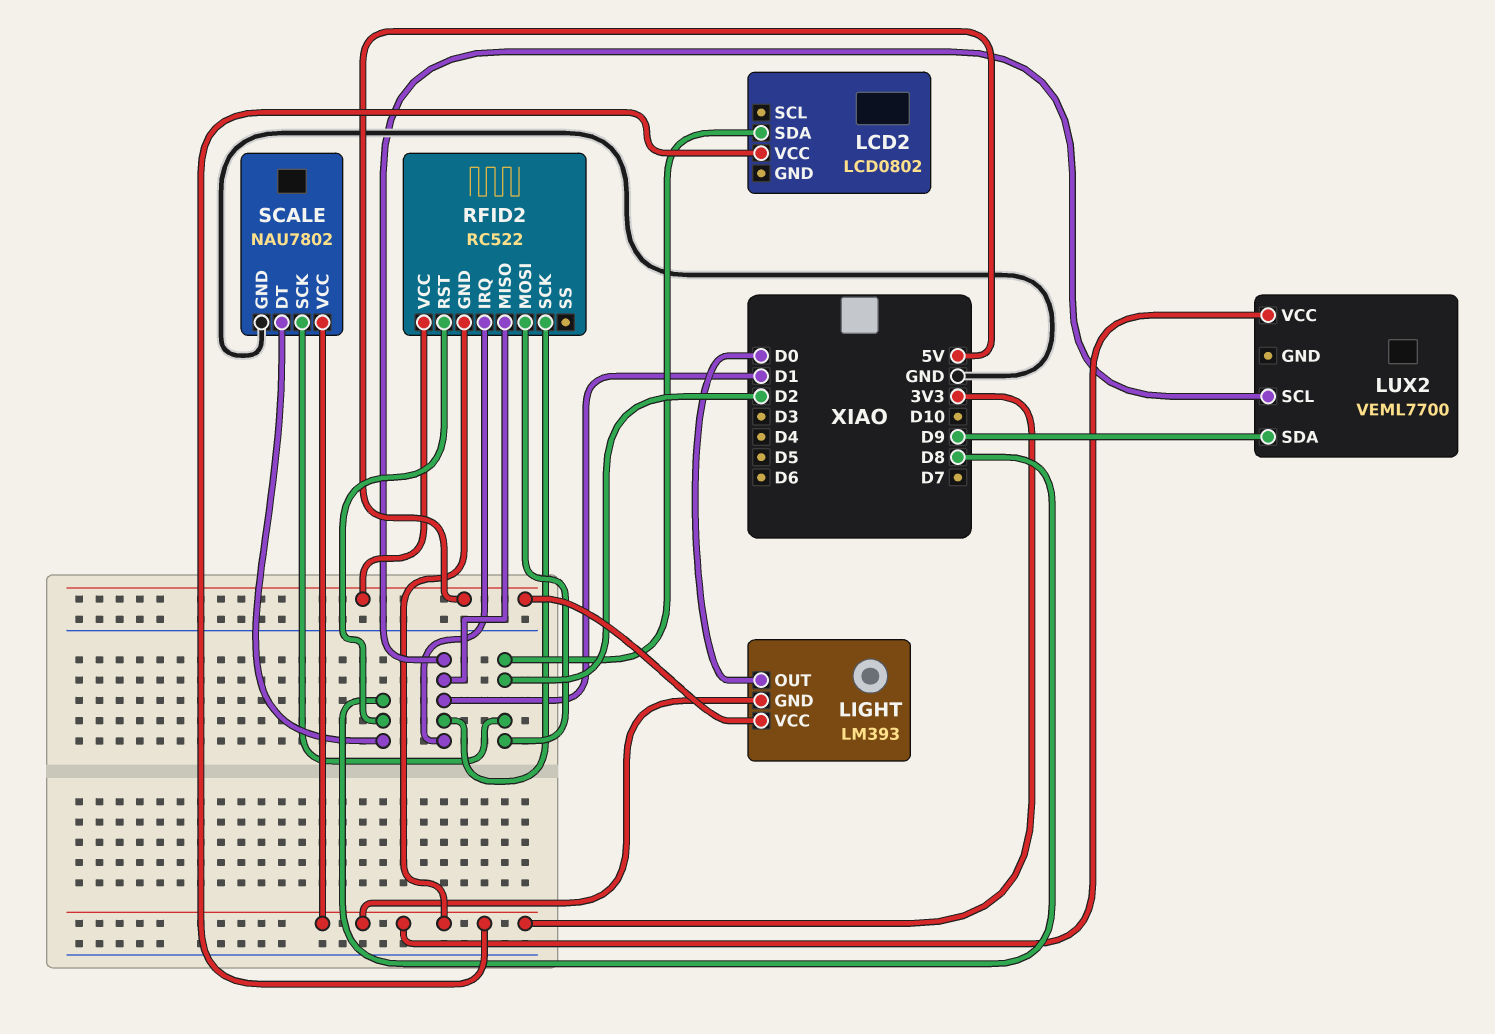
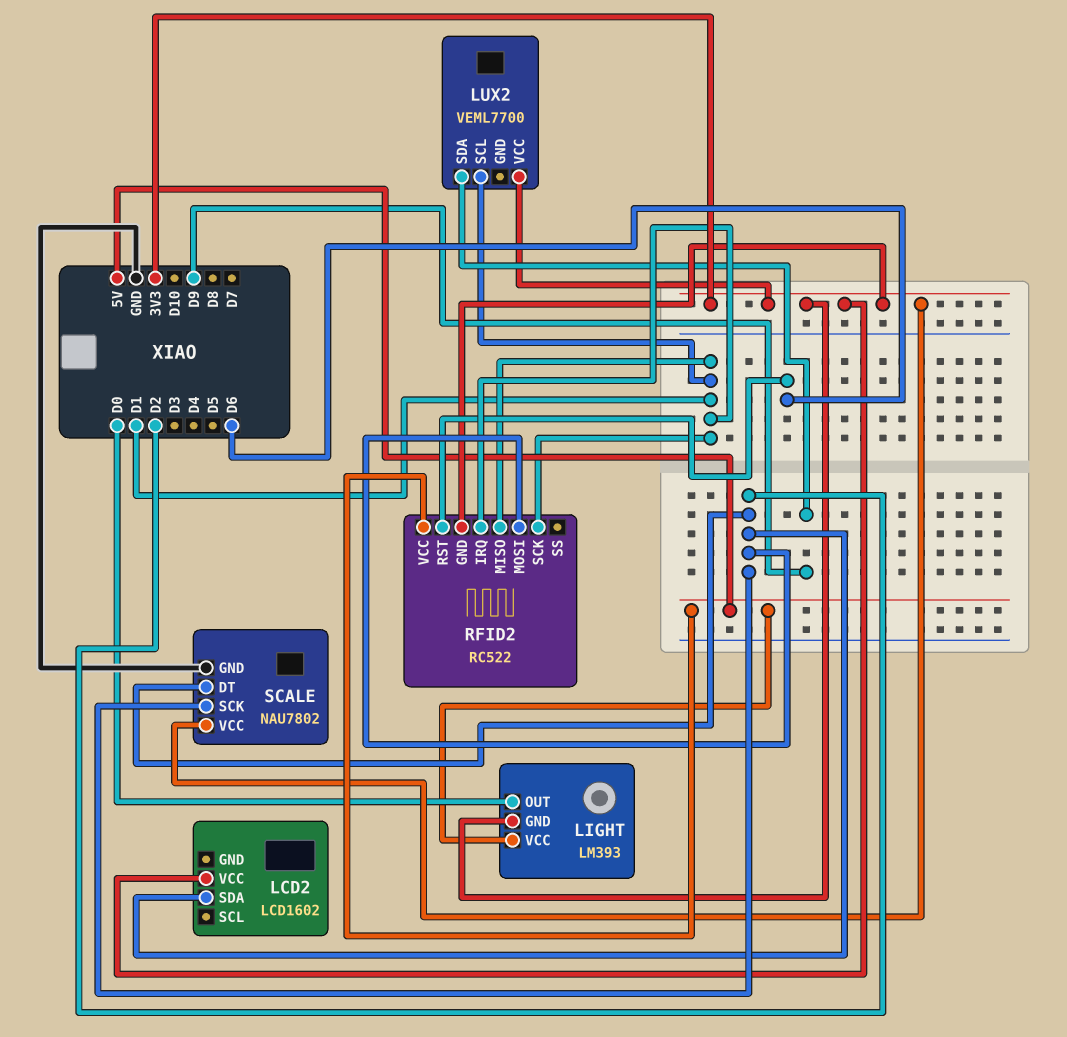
LCD2: LCD0802 -> LCD1602
RFID2 pin RST: D8 -> D6
SCALE pin DT: D8 -> D2

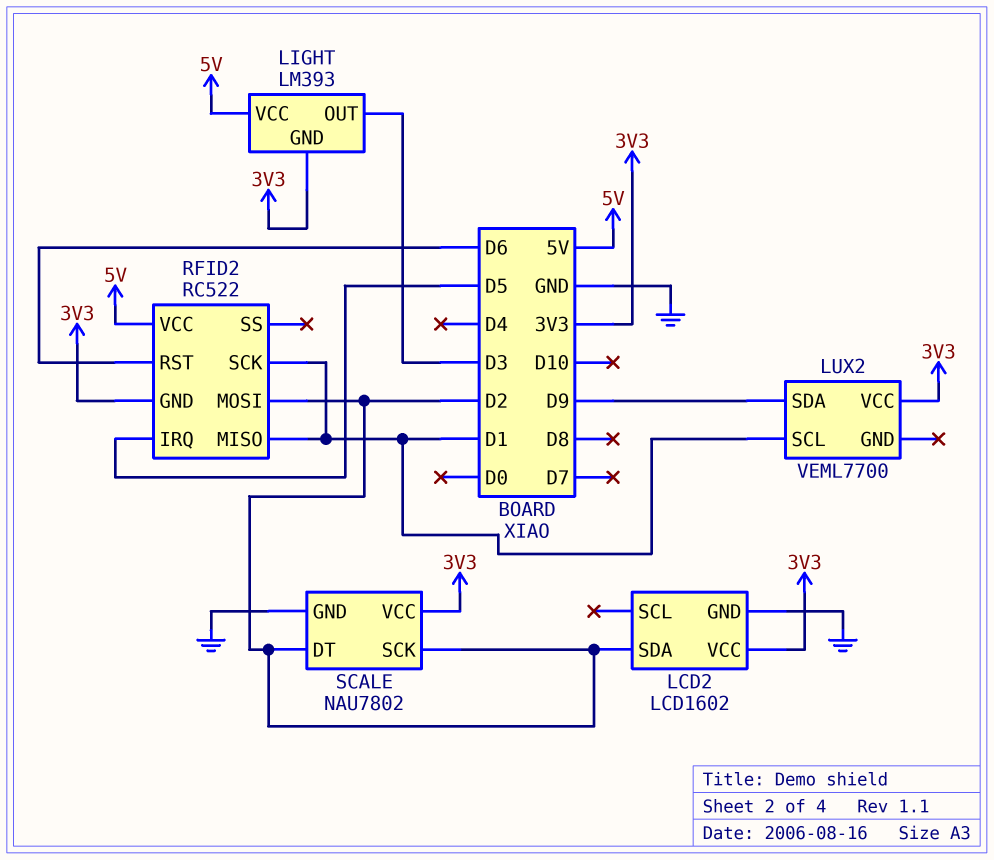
LCD2 pin GND: none -> GND
LIGHT pin OUT: D0 -> D3
RFID2 pin IRQ: D1 -> D5

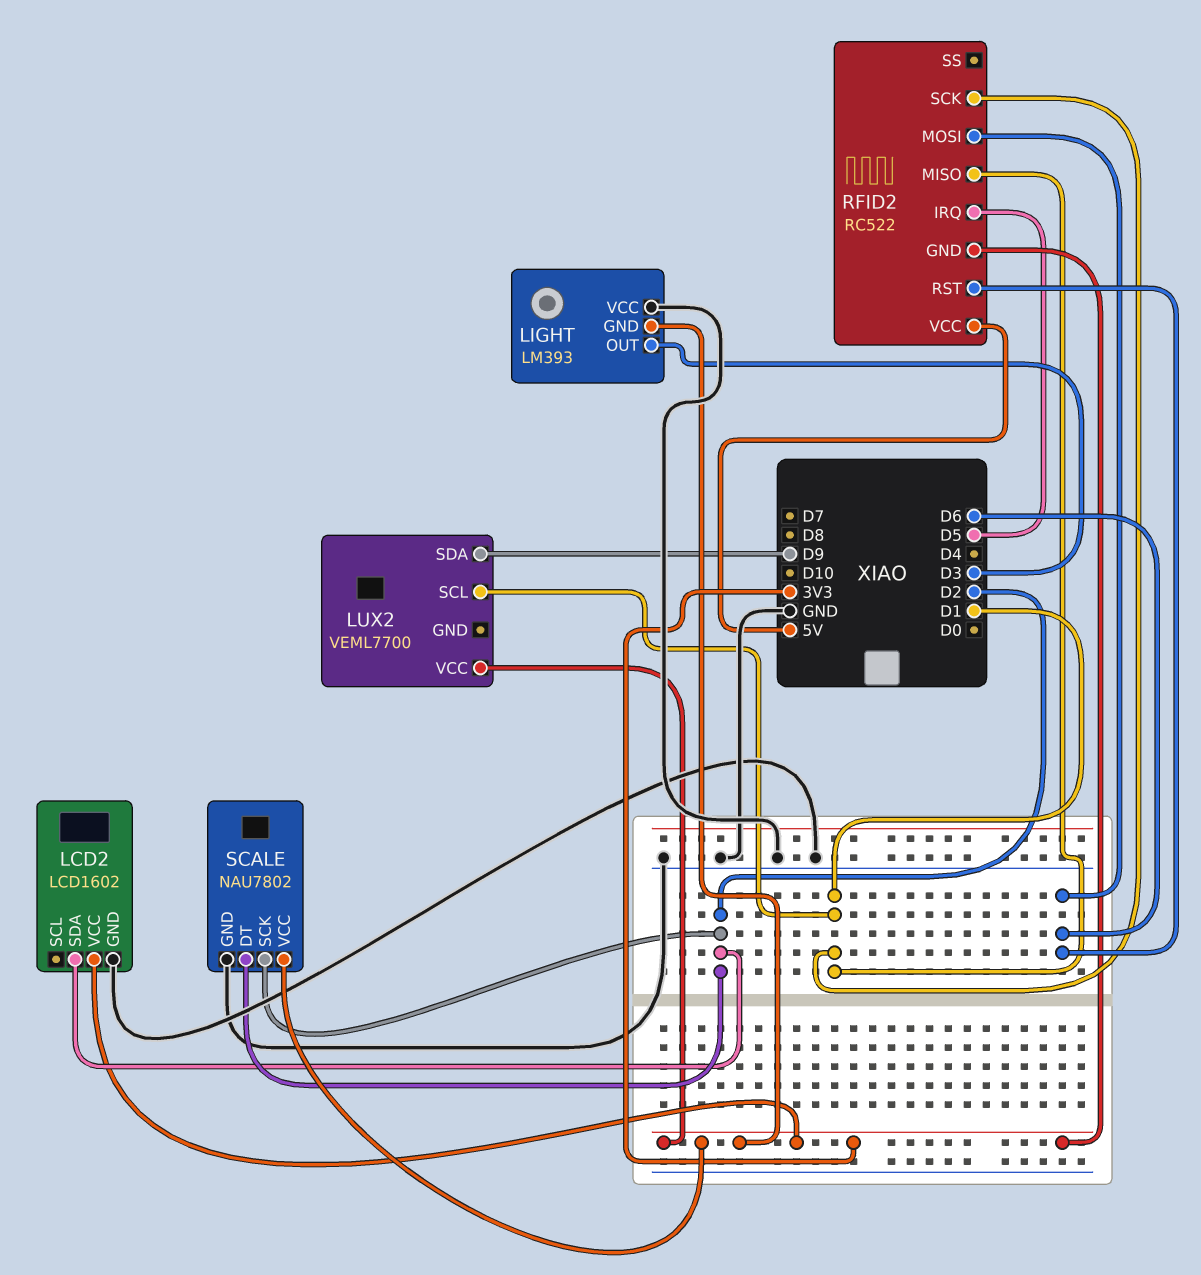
LIGHT pin VCC: 5V -> GND
RFID2 pin MOSI: D2 -> D6

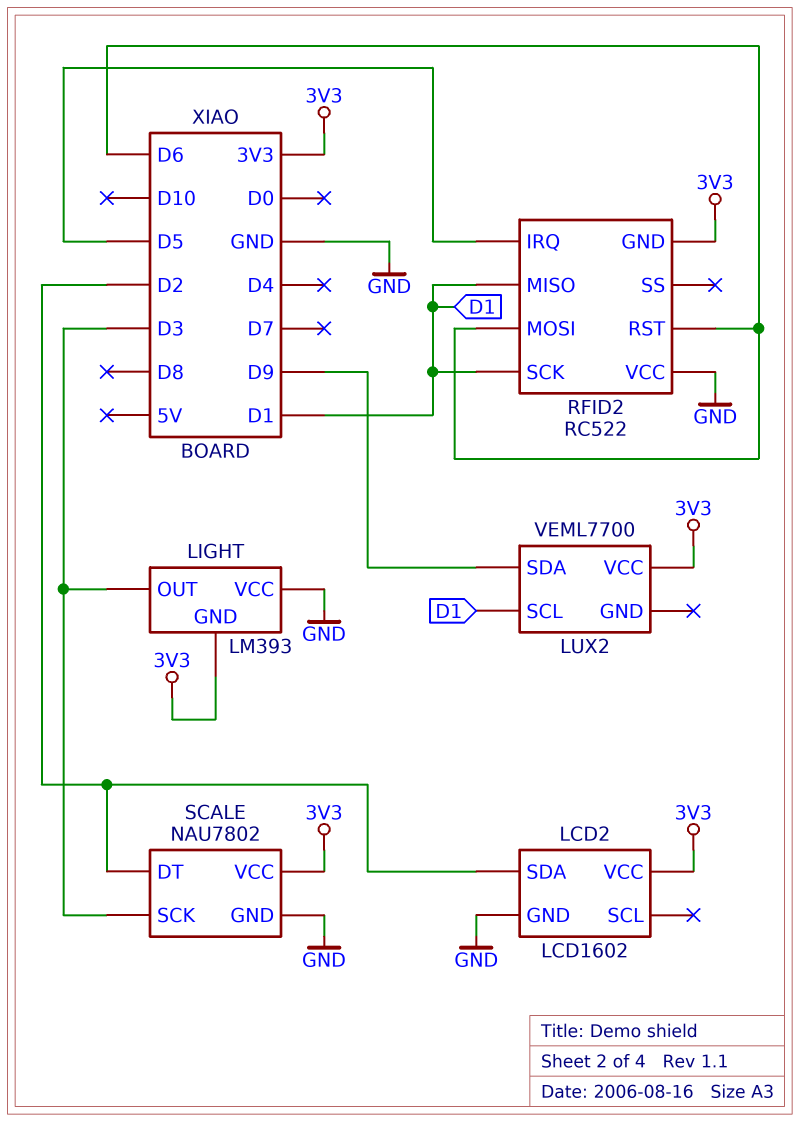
RFID2 pin VCC: 5V -> GND
SCALE pin SCK: D2 -> D3

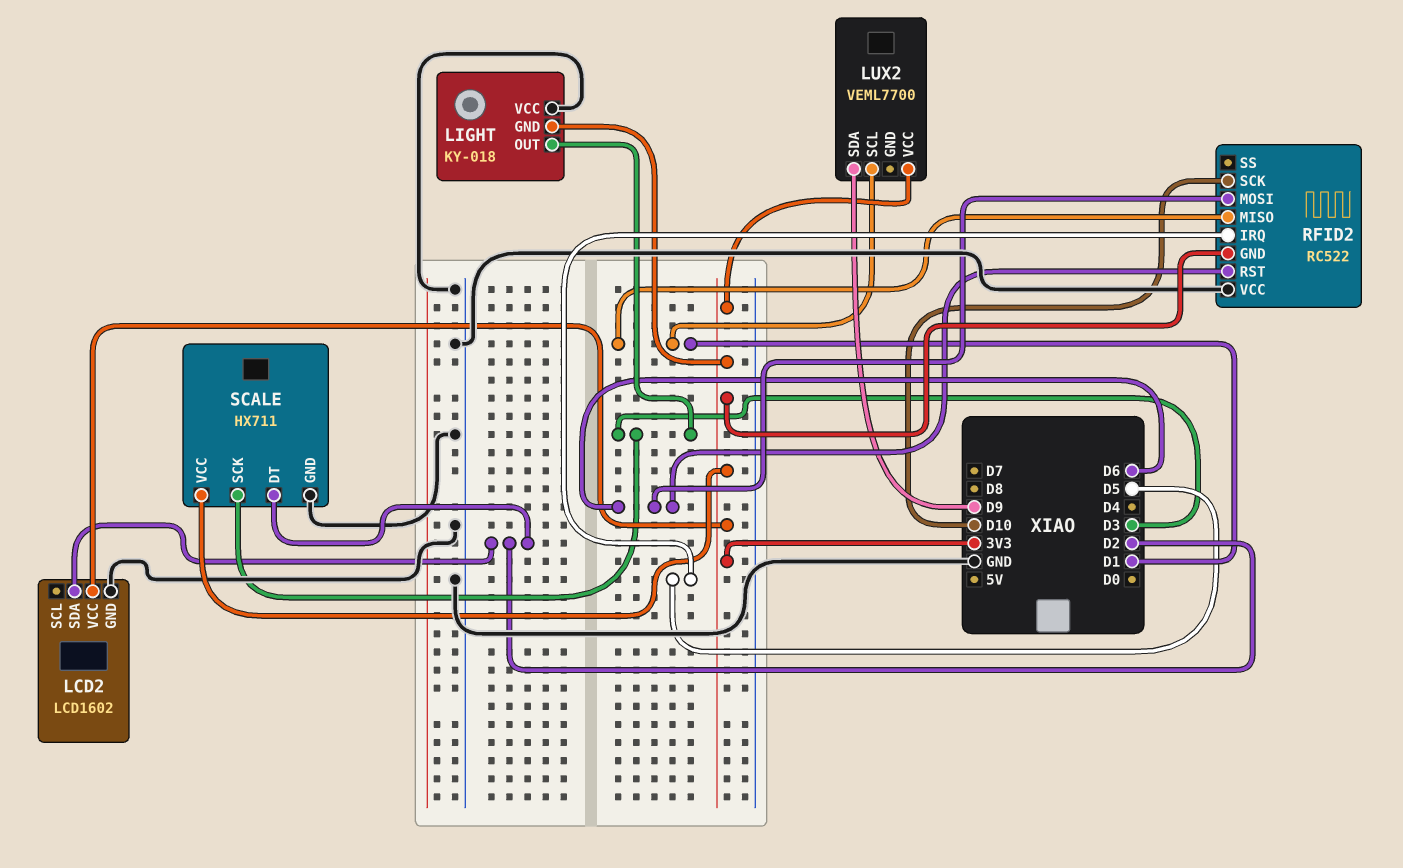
LIGHT: LM393 -> KY-018
RFID2 pin SCK: D1 -> D10
SCALE: NAU7802 -> HX711

